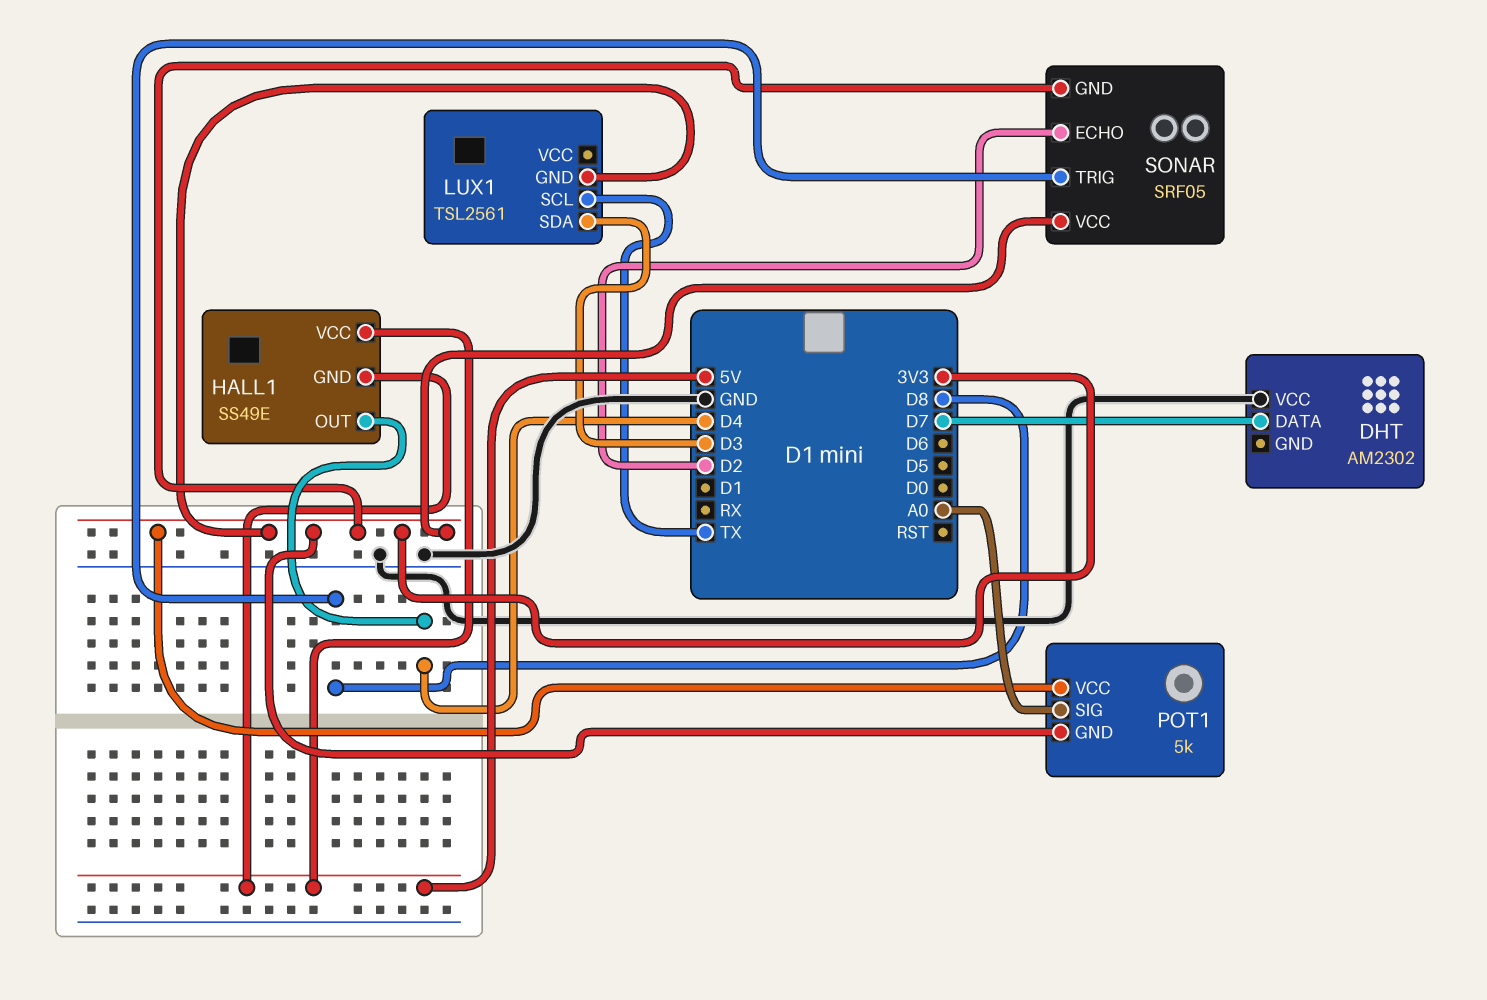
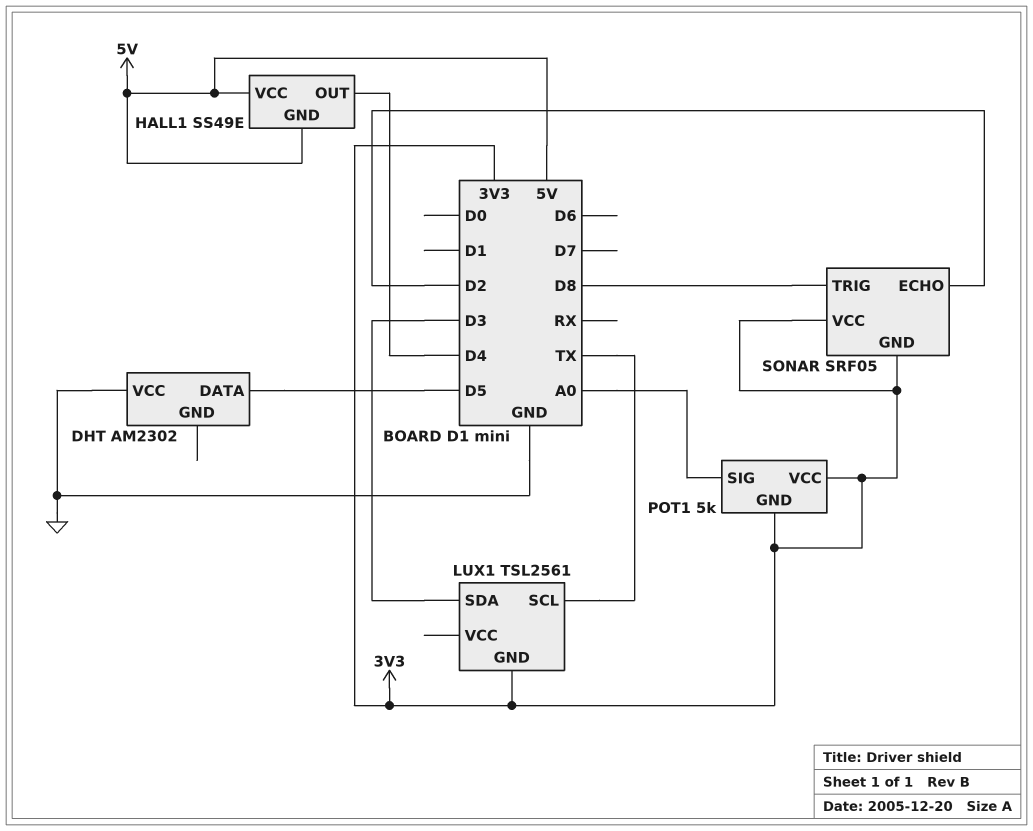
DHT pin DATA: D7 -> D5

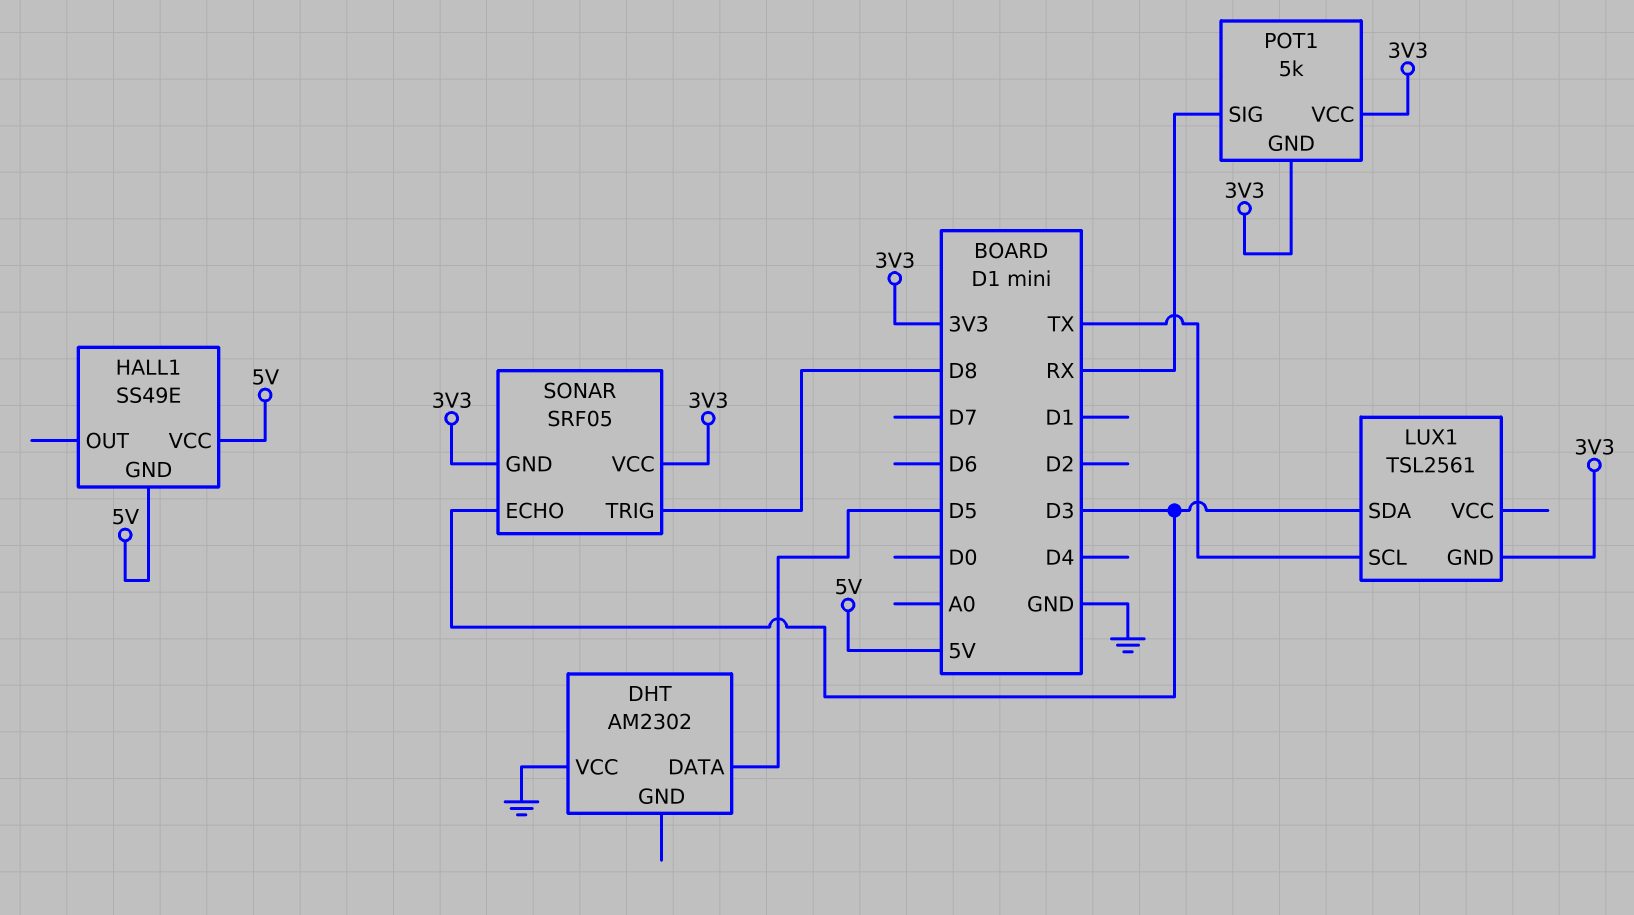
HALL1 pin OUT: D4 -> none
POT1 pin SIG: A0 -> RX
SONAR pin ECHO: D2 -> D3

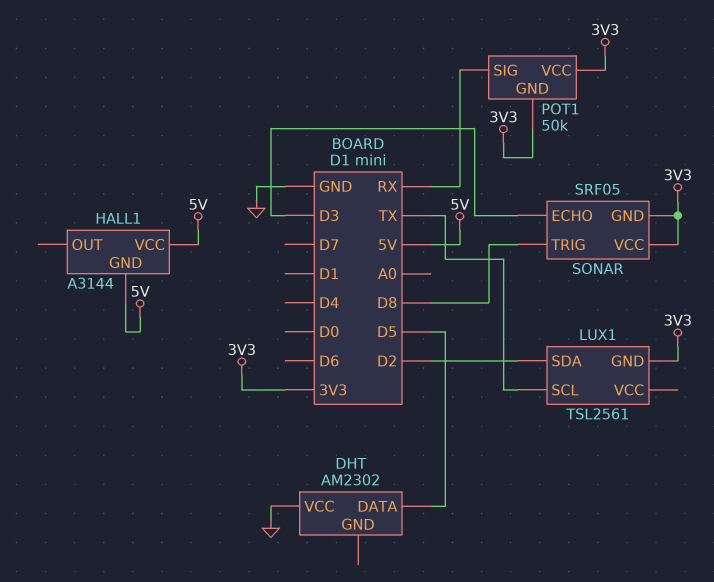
HALL1: SS49E -> A3144
LUX1 pin SDA: D3 -> D2
POT1: 5k -> 50k

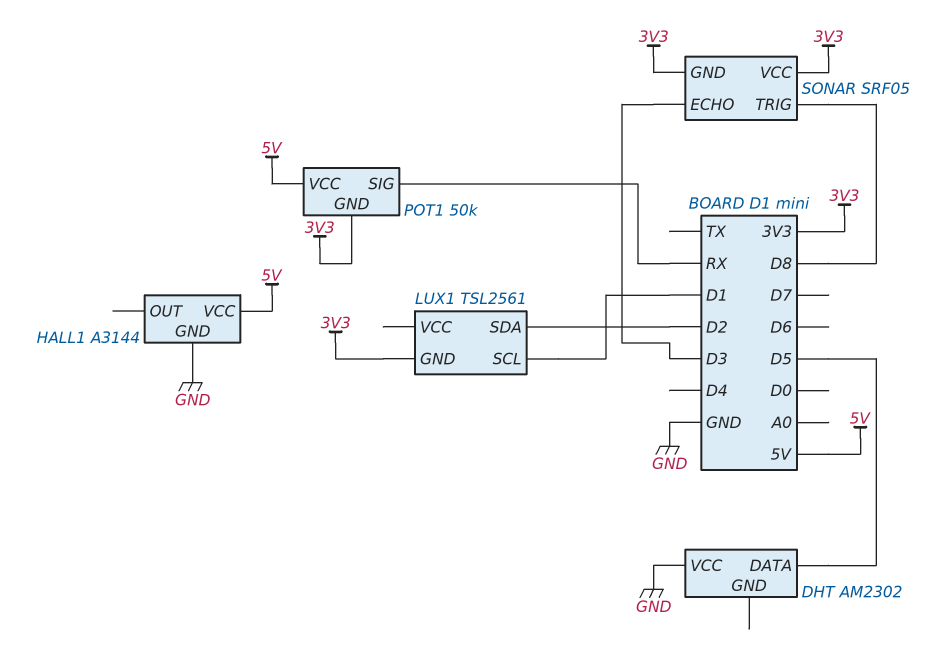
HALL1 pin GND: 5V -> GND
LUX1 pin SCL: TX -> D1
POT1 pin VCC: 3V3 -> 5V

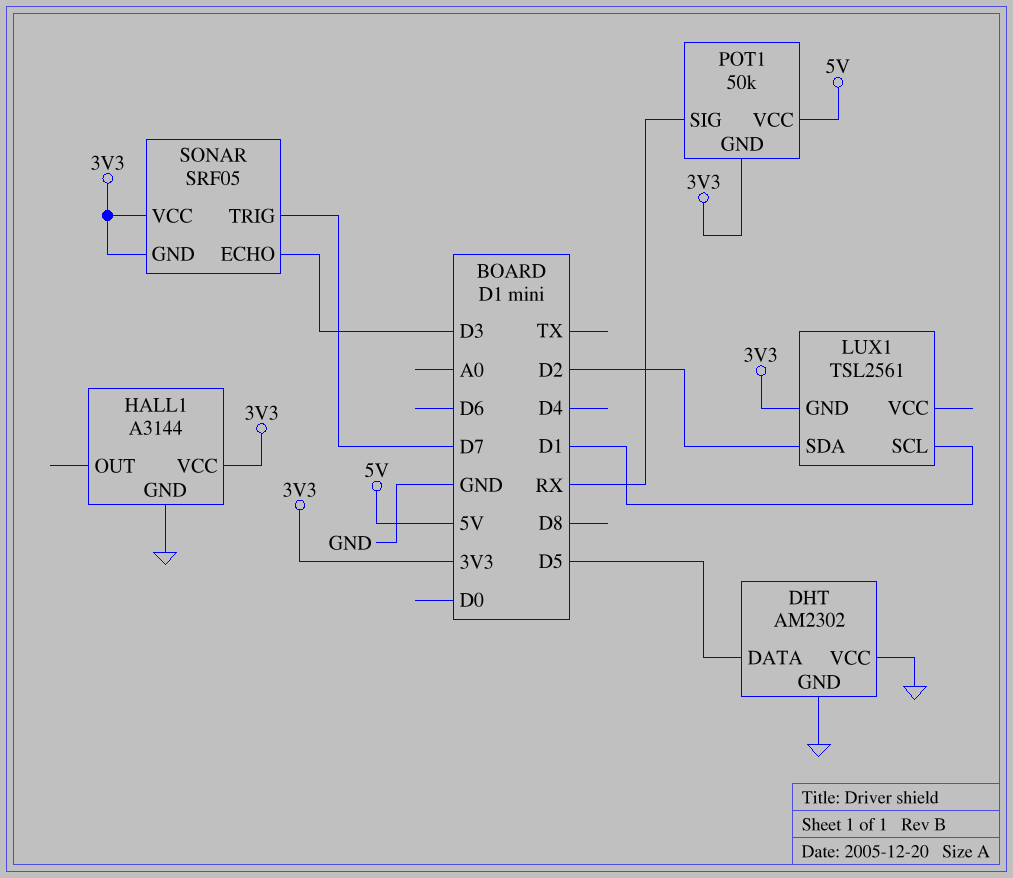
DHT pin GND: none -> GND
HALL1 pin VCC: 5V -> 3V3
SONAR pin TRIG: D8 -> D7

